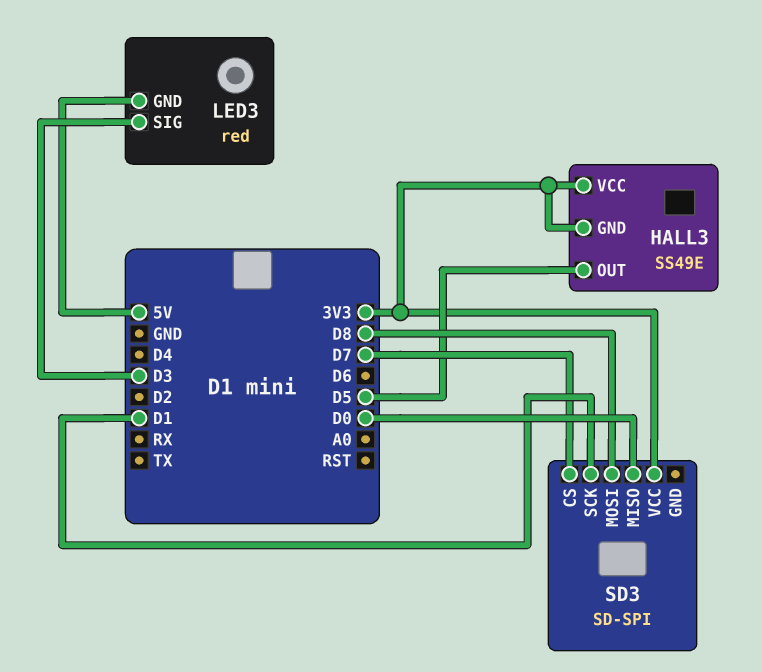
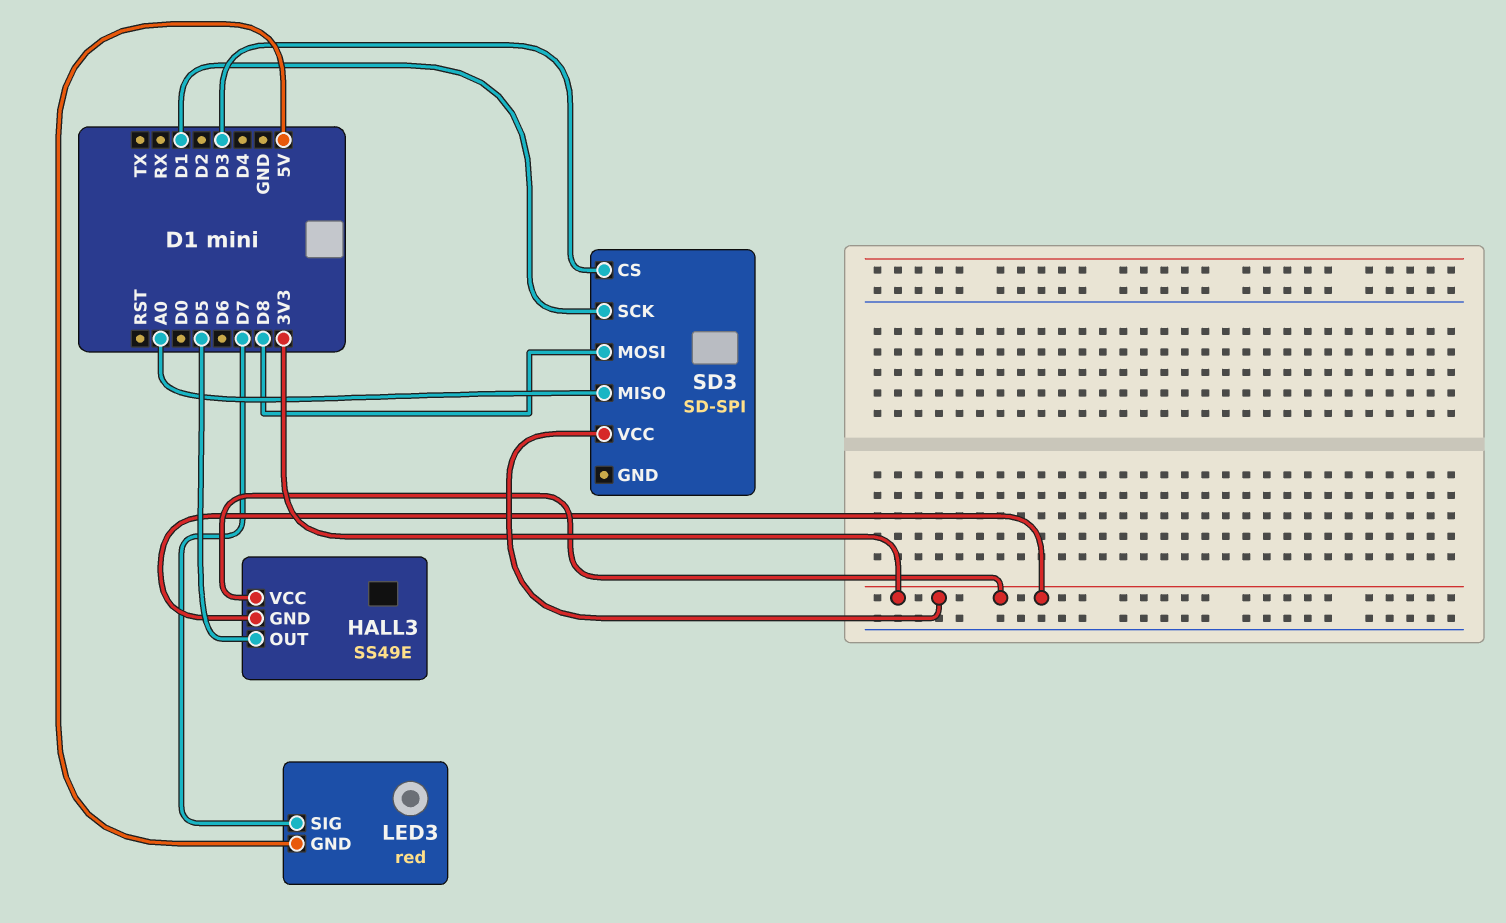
LED3 pin SIG: D3 -> D7
SD3 pin CS: D7 -> D3
SD3 pin MISO: D0 -> A0

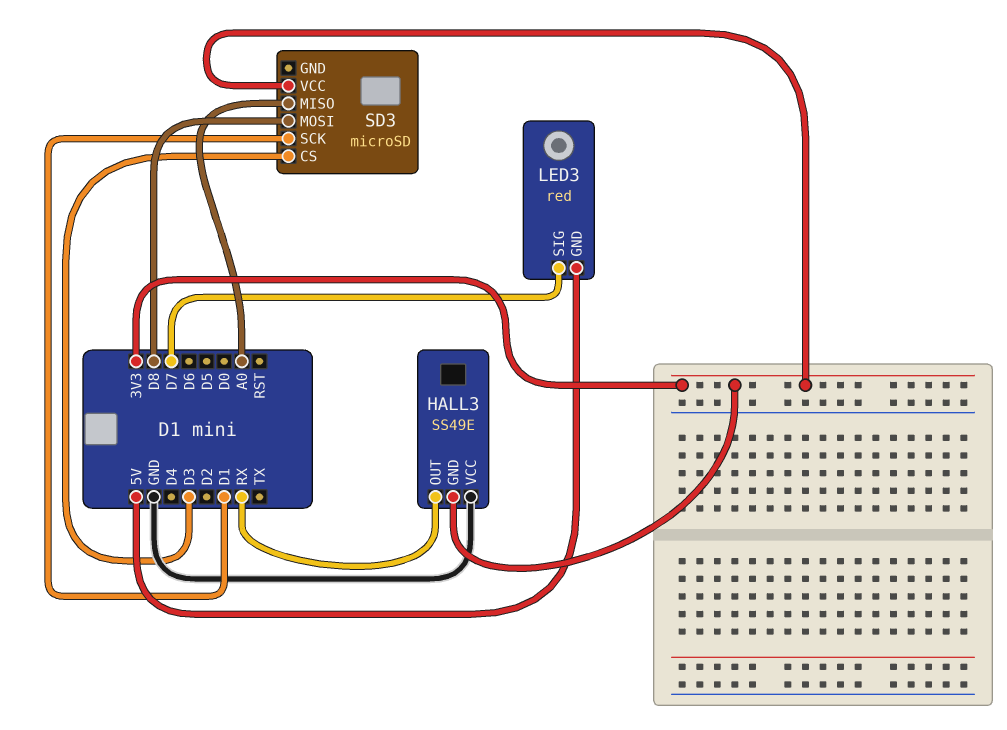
HALL3 pin OUT: D5 -> RX
HALL3 pin VCC: 3V3 -> GND
SD3: SD-SPI -> microSD

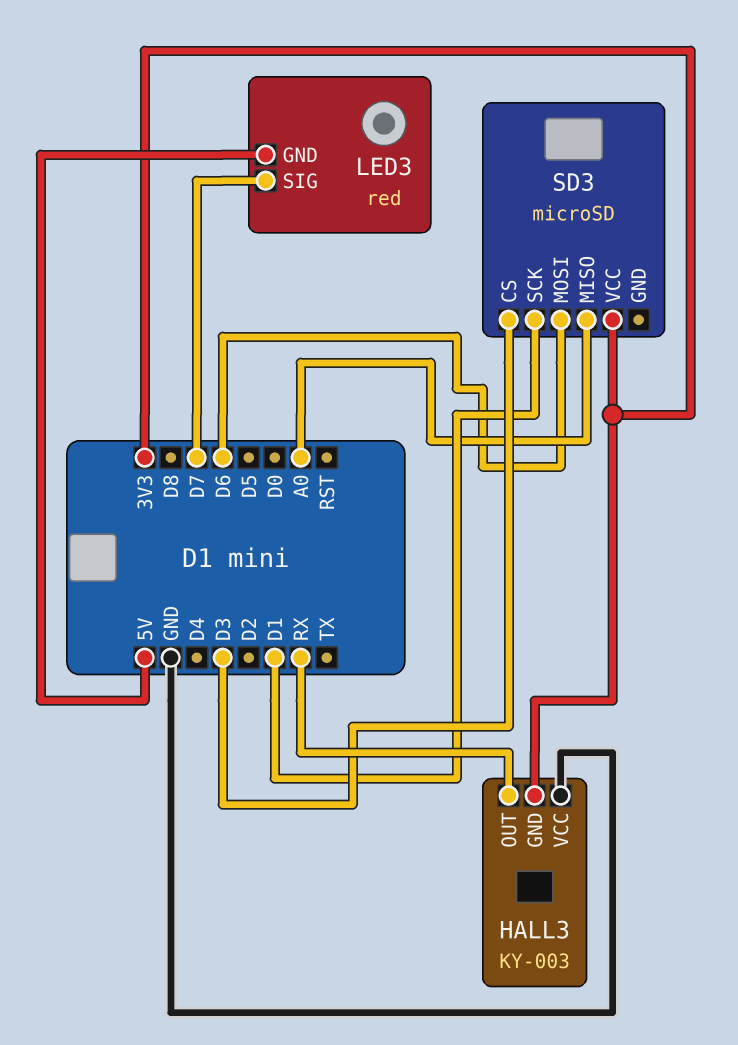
HALL3: SS49E -> KY-003
SD3 pin MOSI: D8 -> D6

